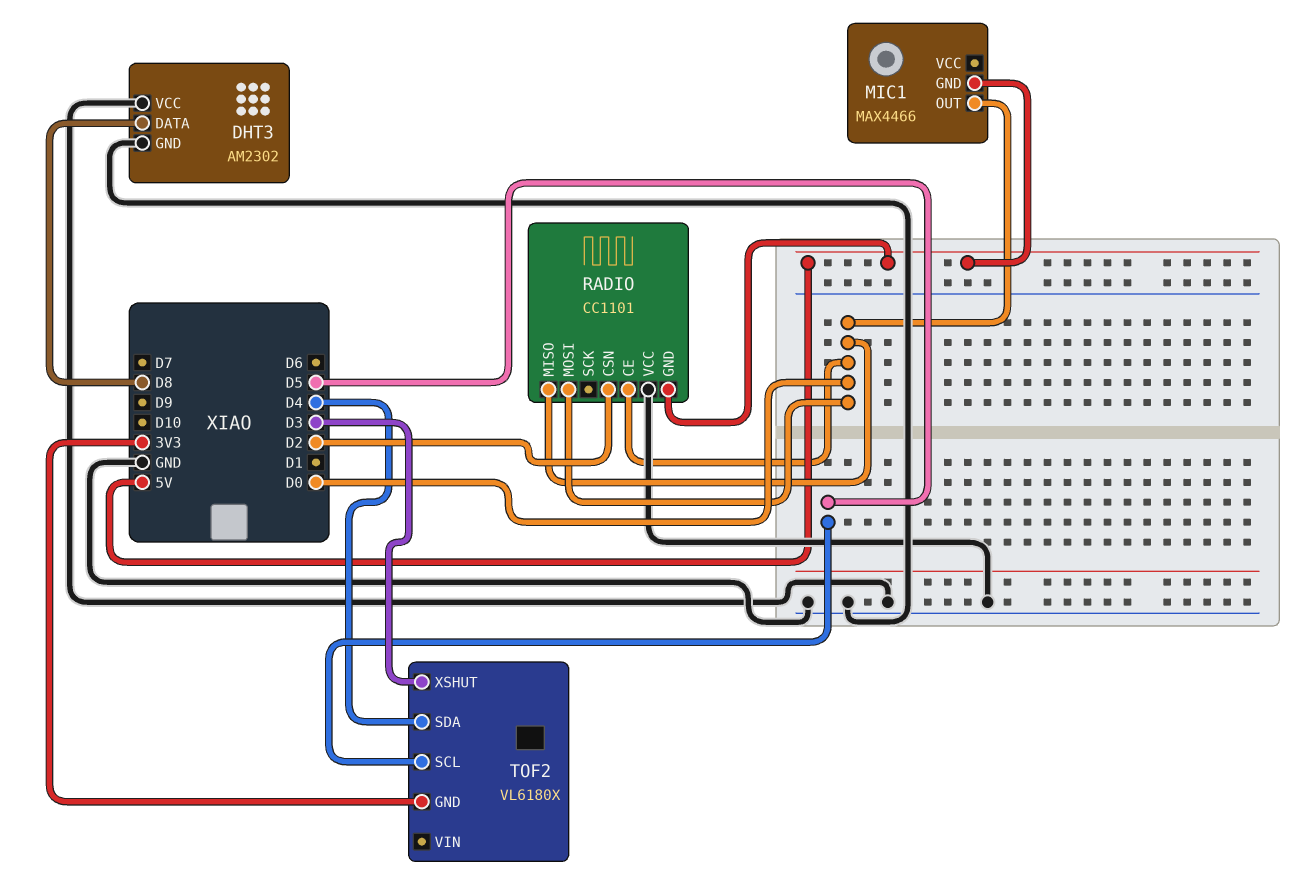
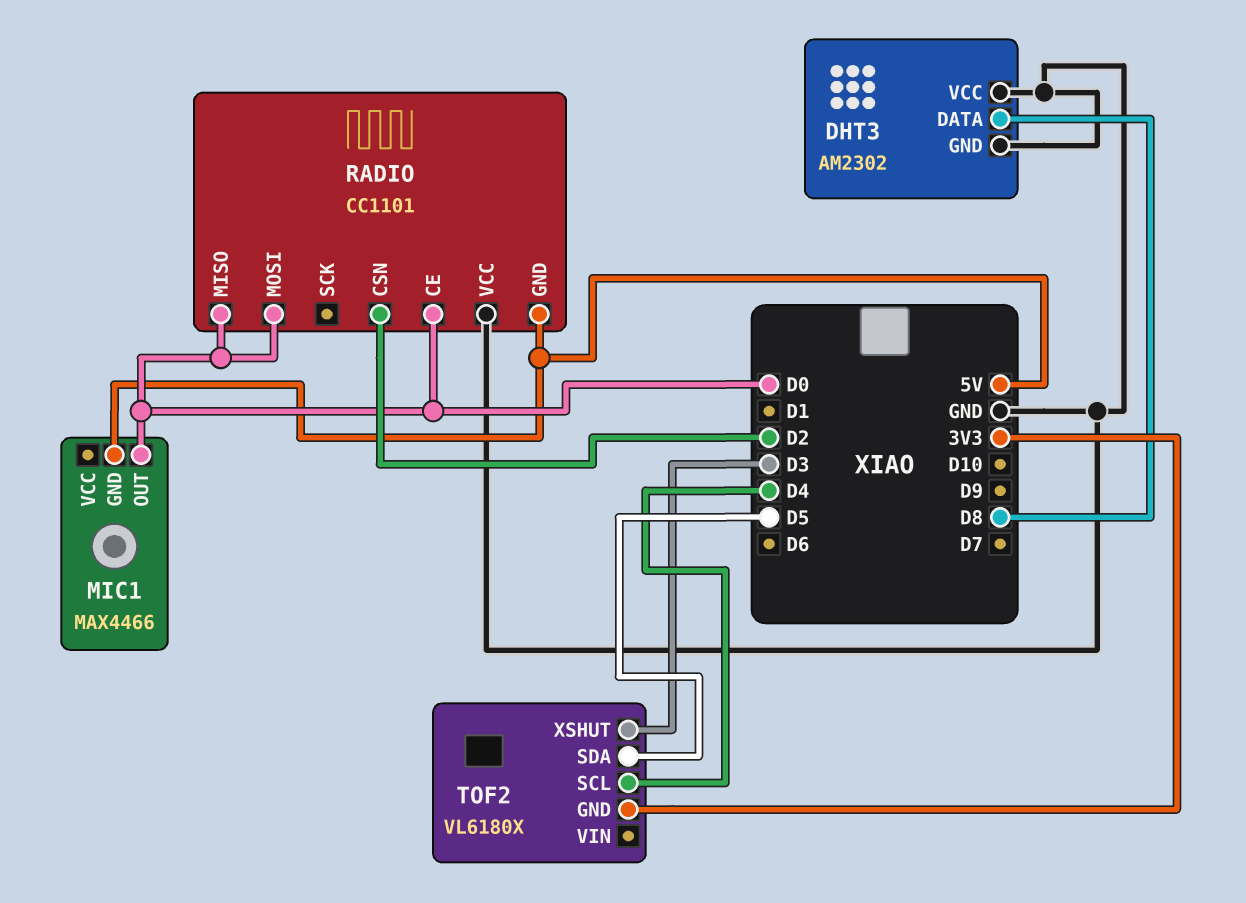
TOF2 pin SCL: D5 -> D4
TOF2 pin SDA: D4 -> D5

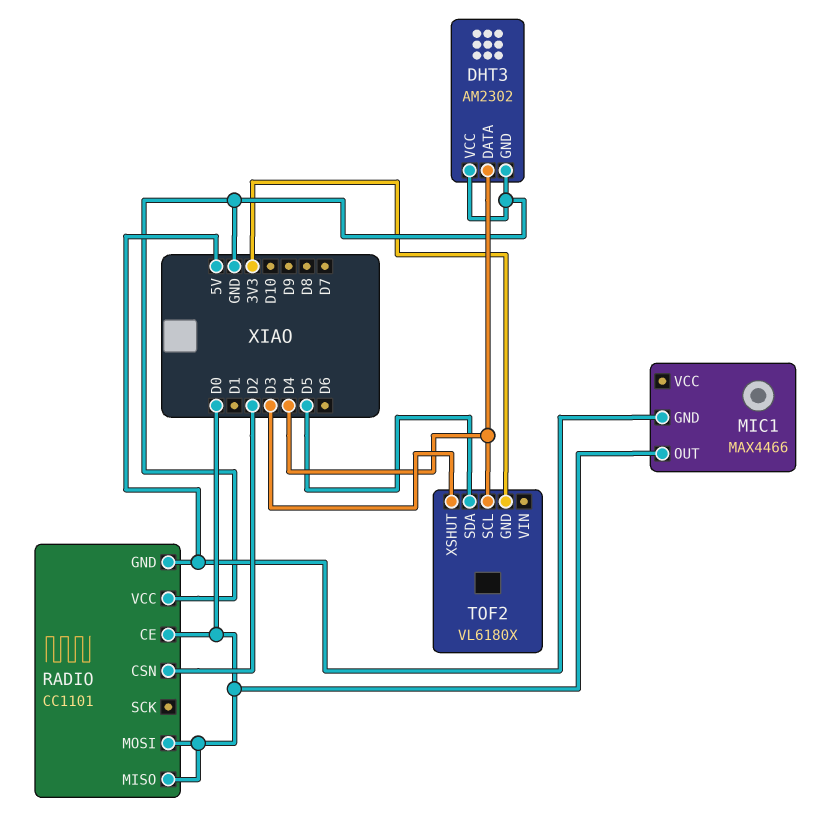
DHT3 pin DATA: D8 -> D4

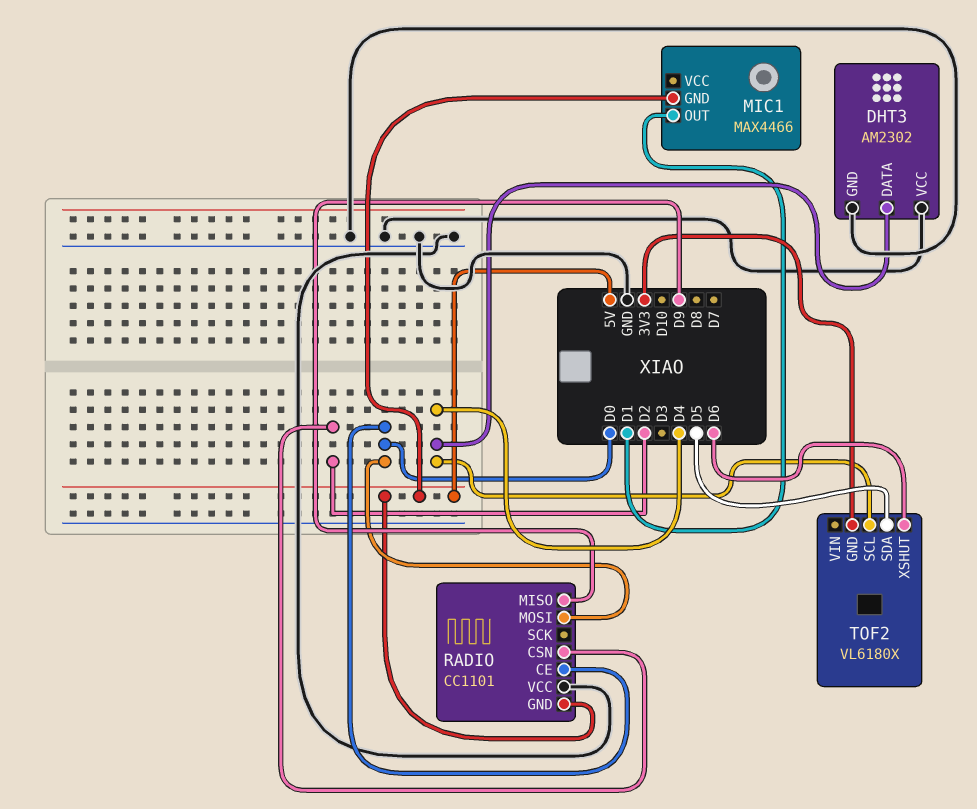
MIC1 pin OUT: D0 -> D1
RADIO pin MISO: D0 -> D9
TOF2 pin XSHUT: D3 -> D6

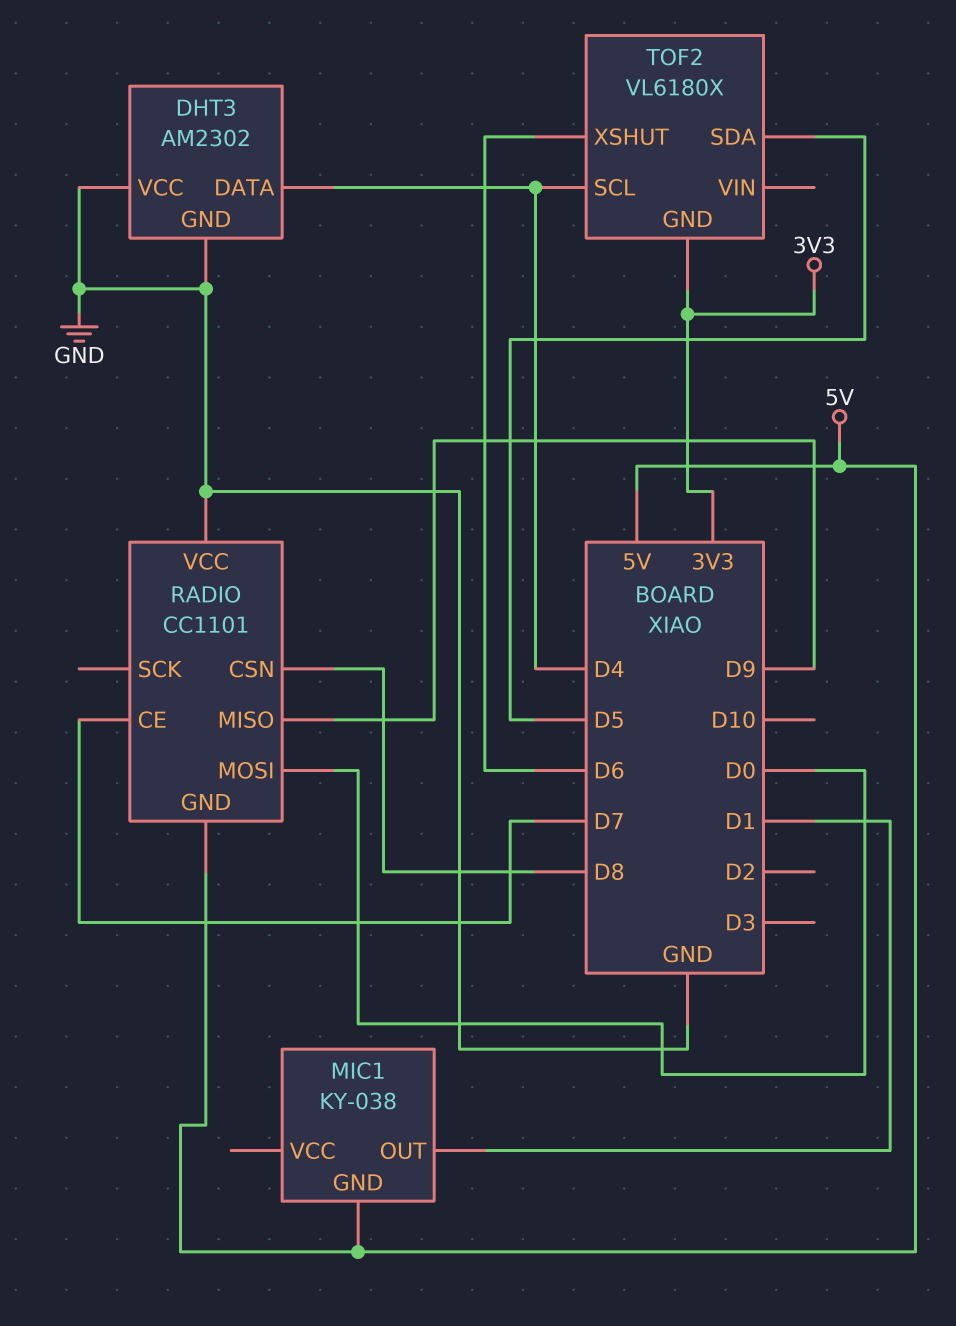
MIC1: MAX4466 -> KY-038
RADIO pin CE: D0 -> D7
RADIO pin CSN: D2 -> D8

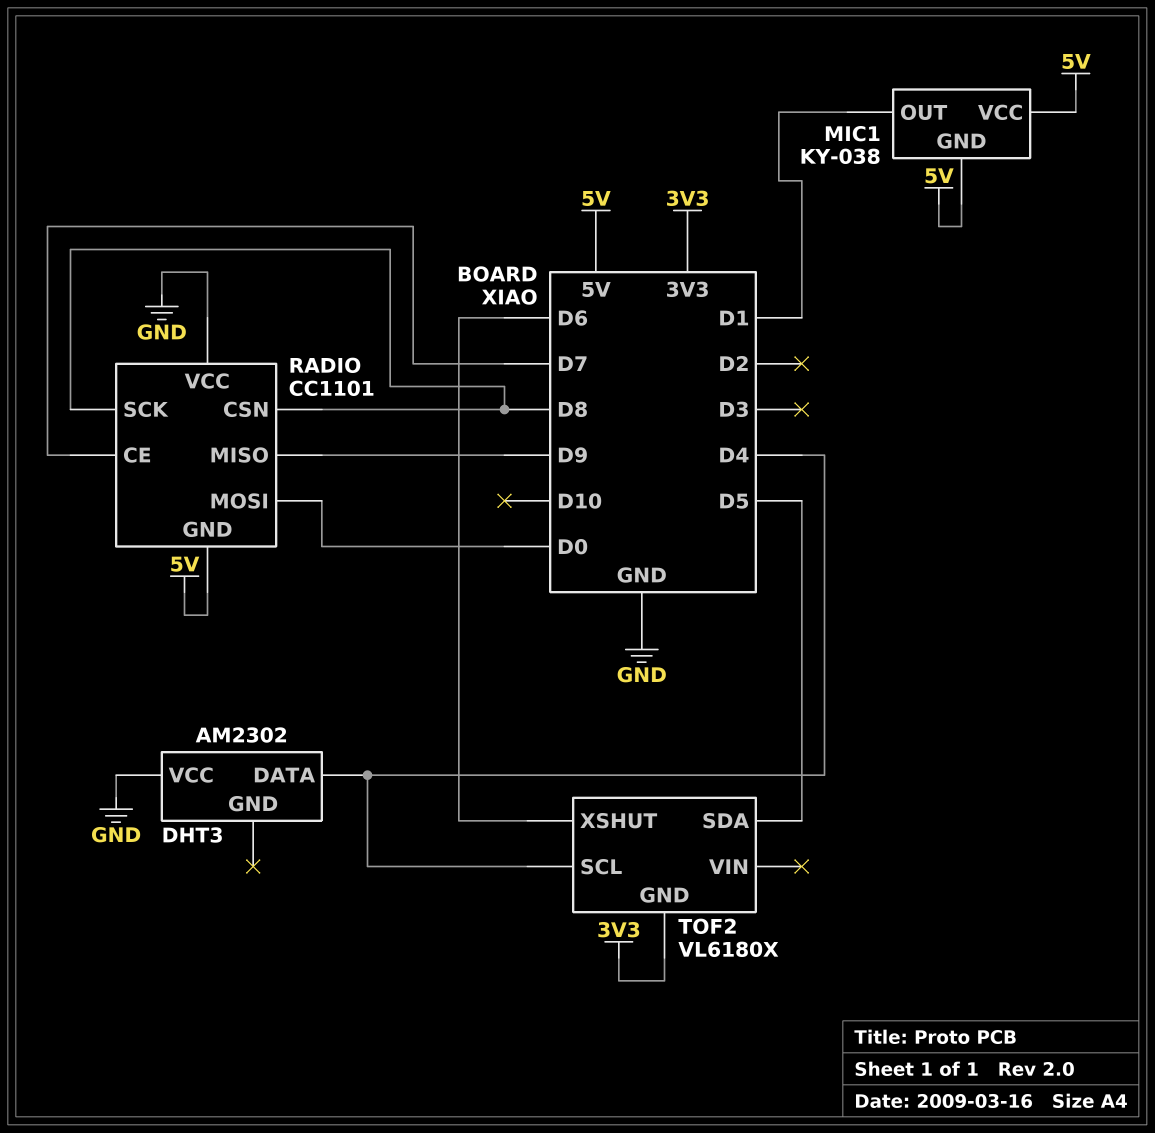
DHT3 pin GND: GND -> none
MIC1 pin VCC: none -> 5V
RADIO pin SCK: none -> D8

